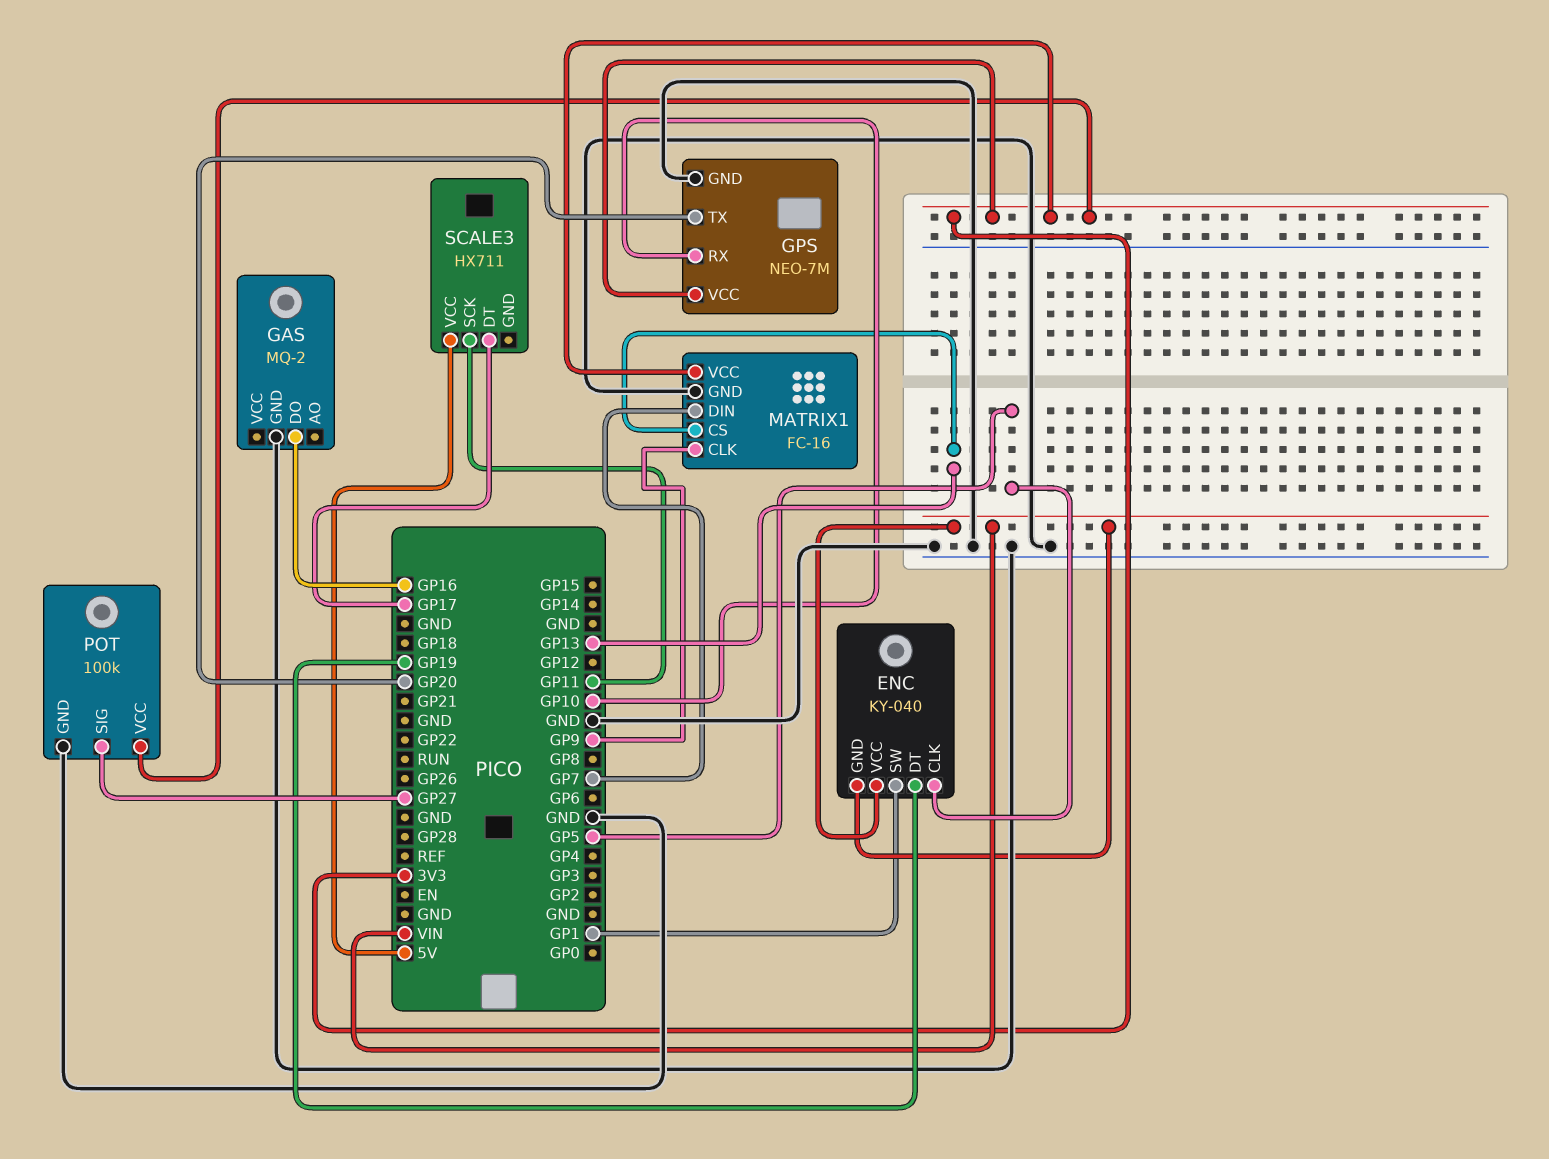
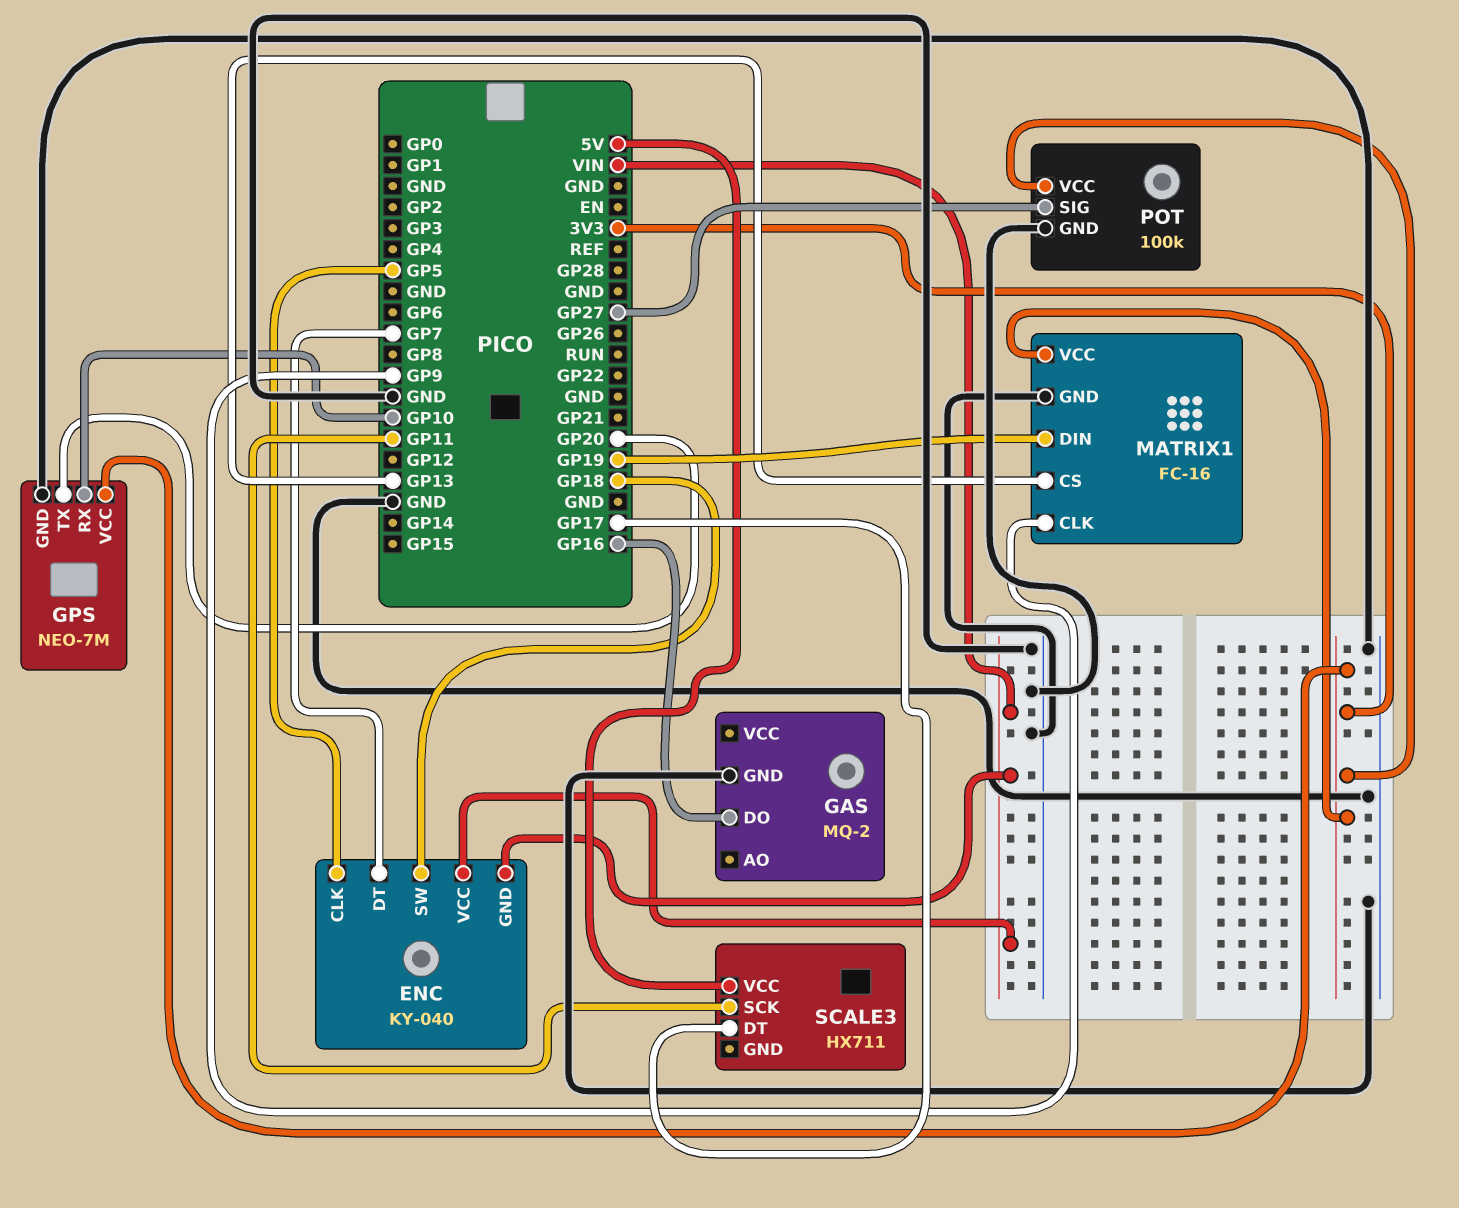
ENC pin DT: GP19 -> GP7
ENC pin SW: GP1 -> GP18
MATRIX1 pin DIN: GP7 -> GP19

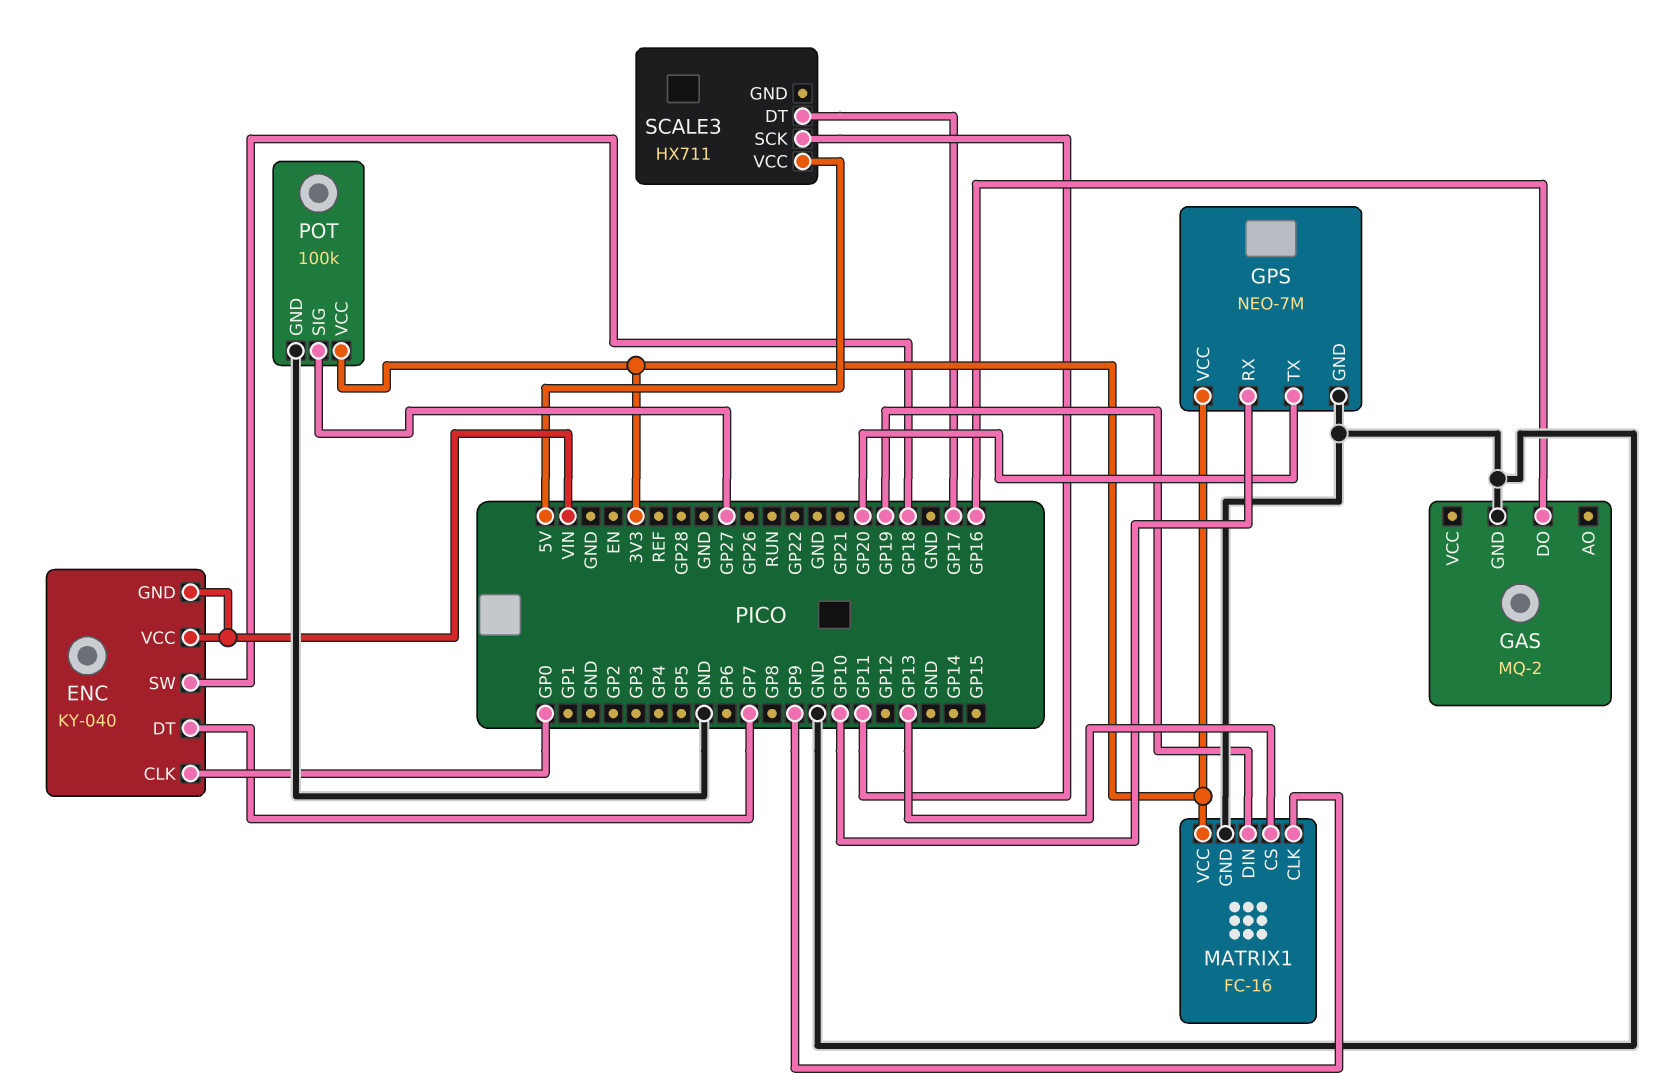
ENC pin CLK: GP5 -> GP0

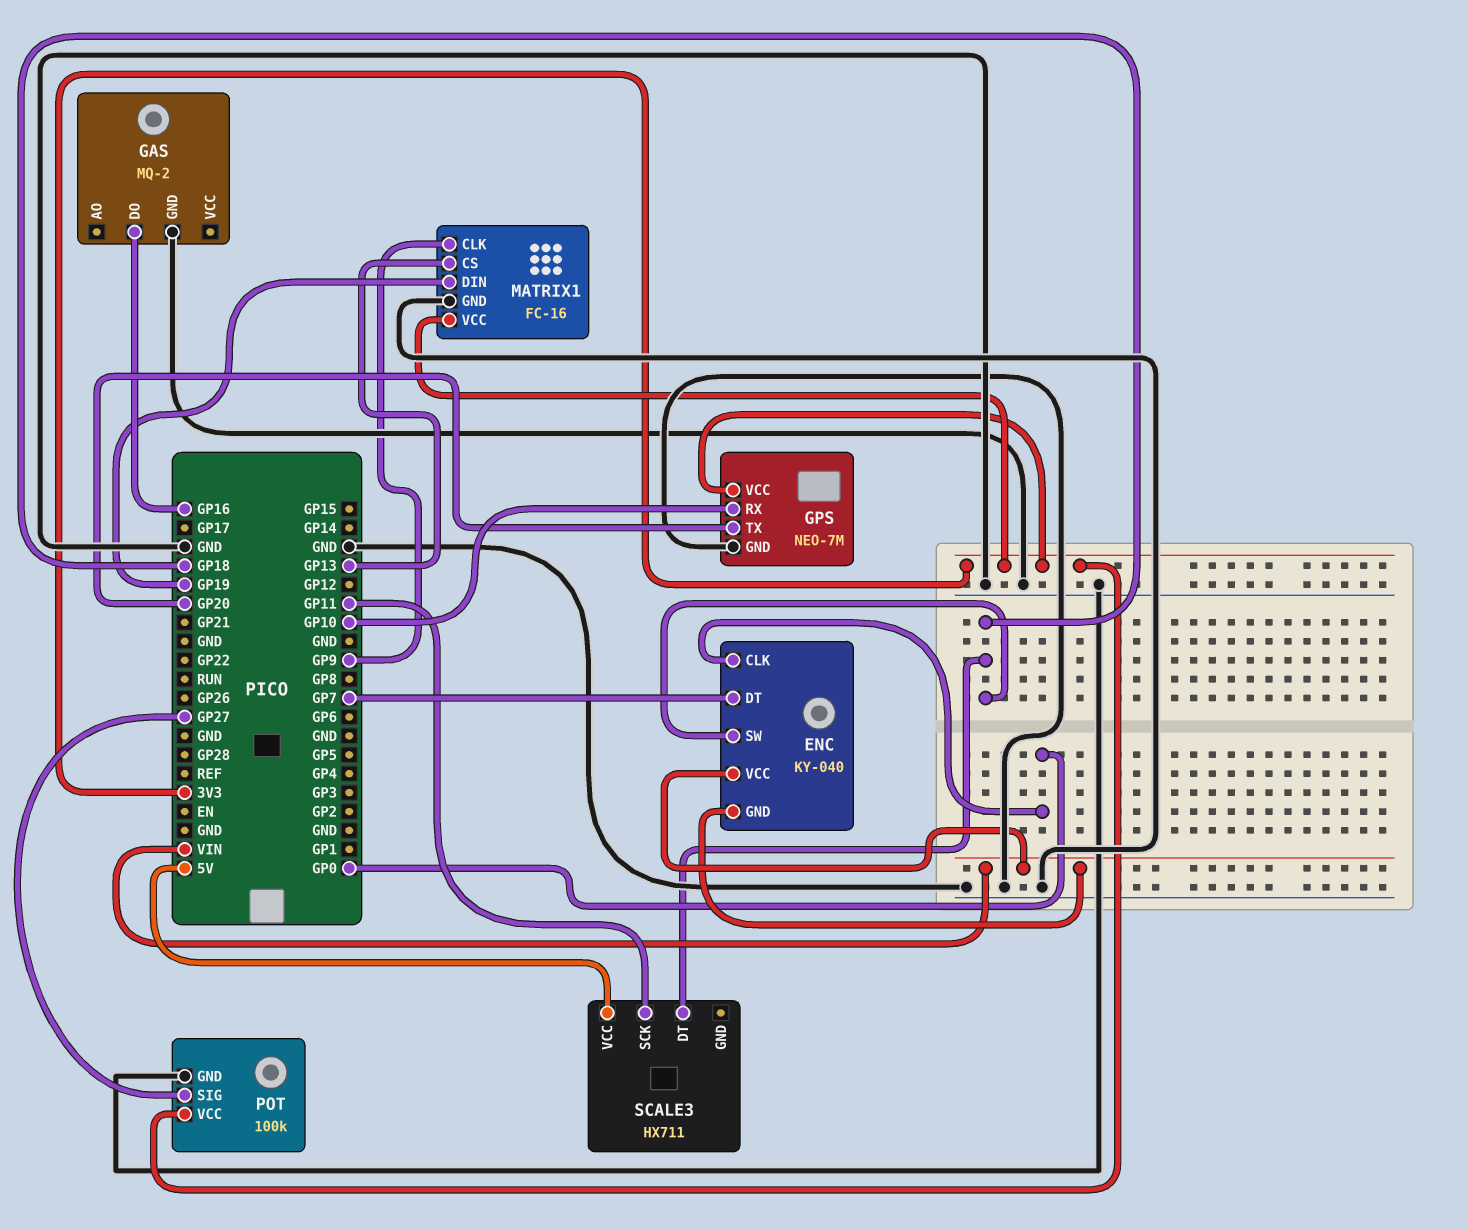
SCALE3 pin DT: GP17 -> GP18

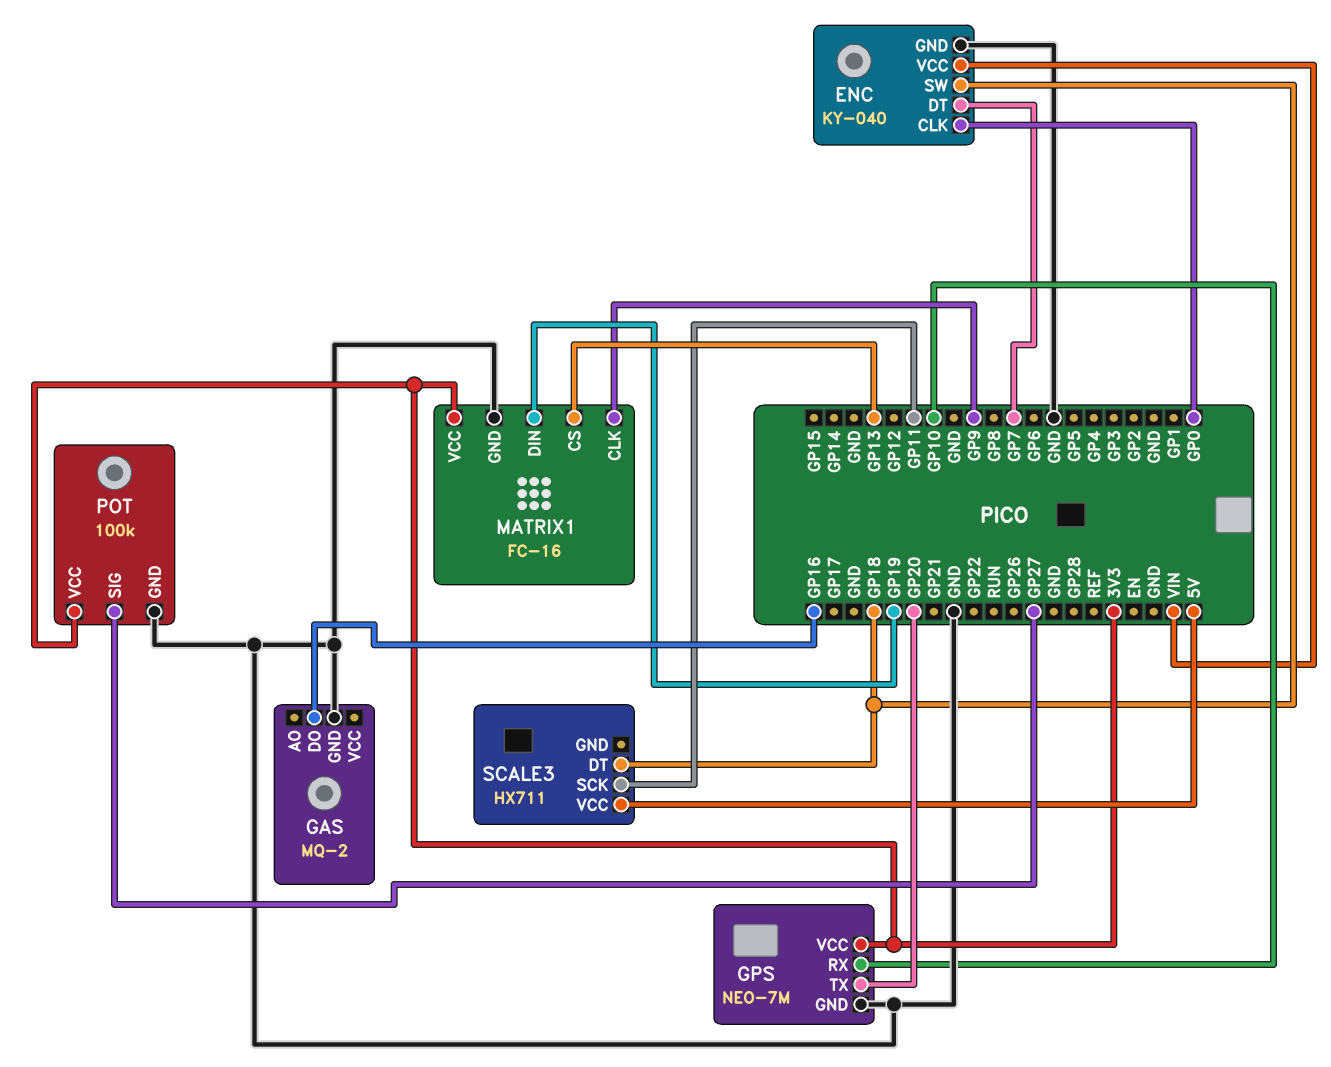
ENC pin GND: VIN -> GND

